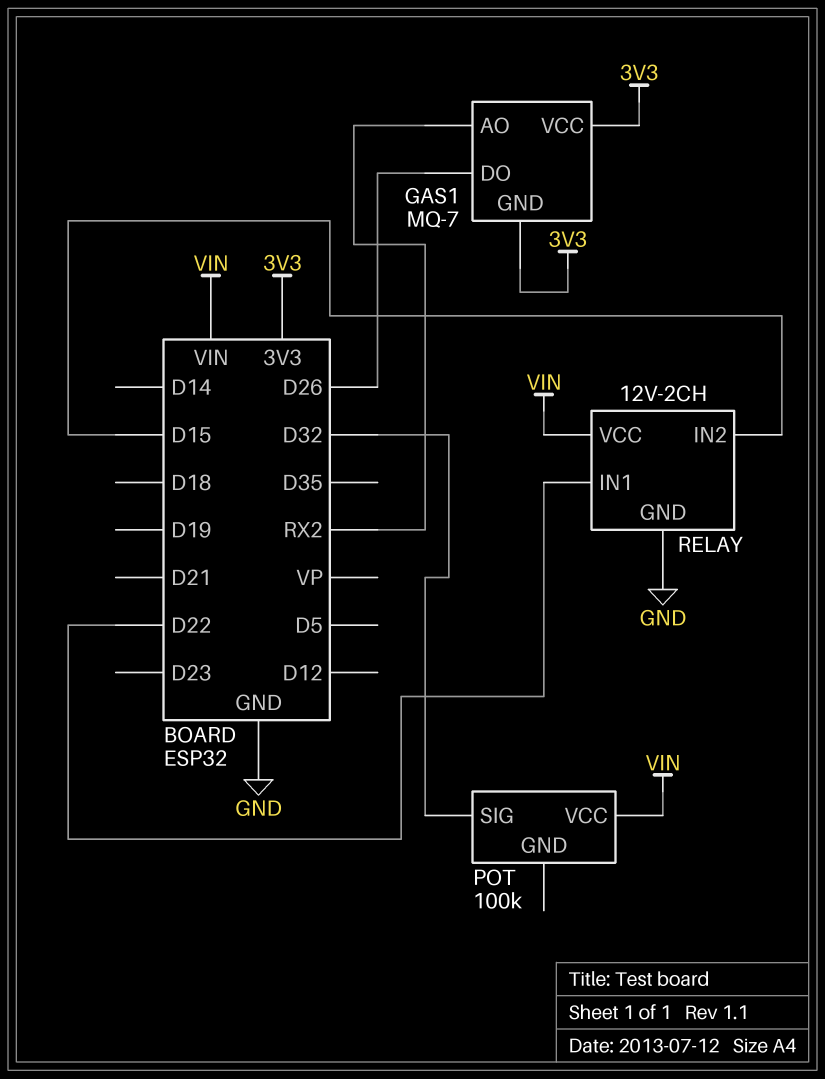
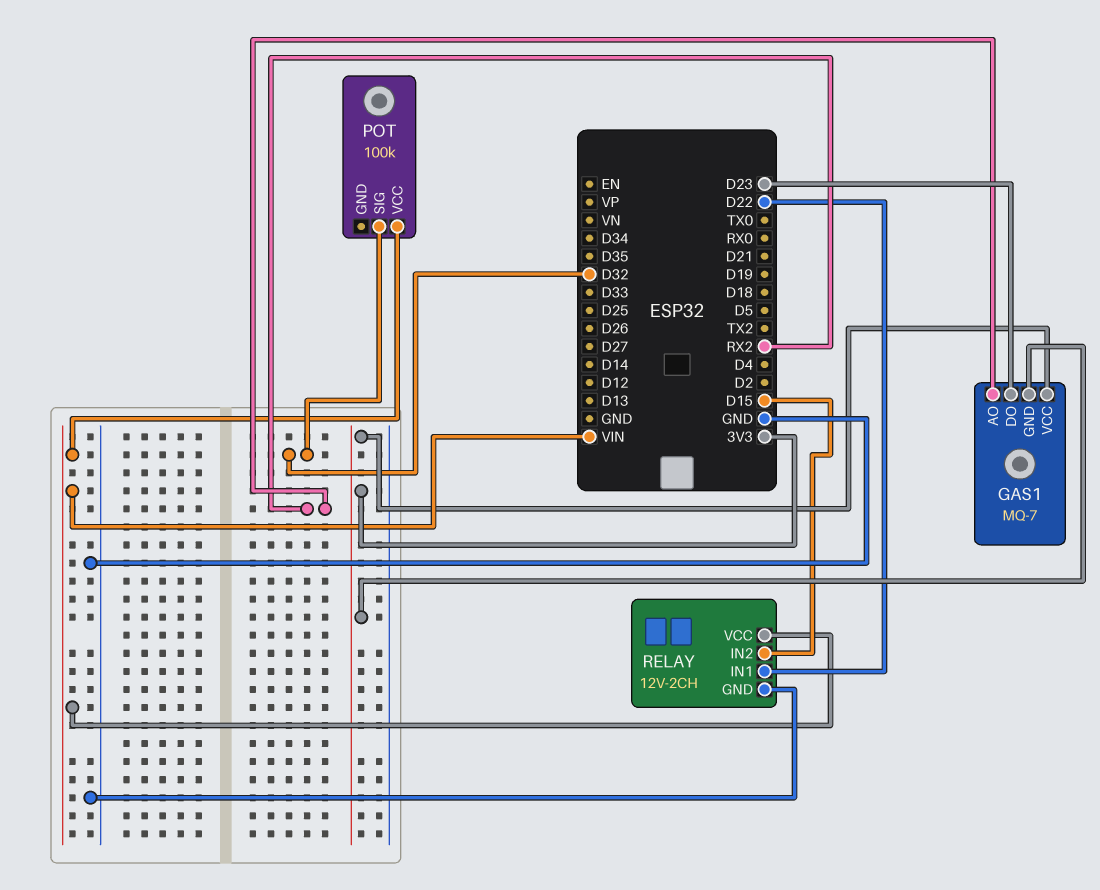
GAS1 pin DO: D26 -> D23

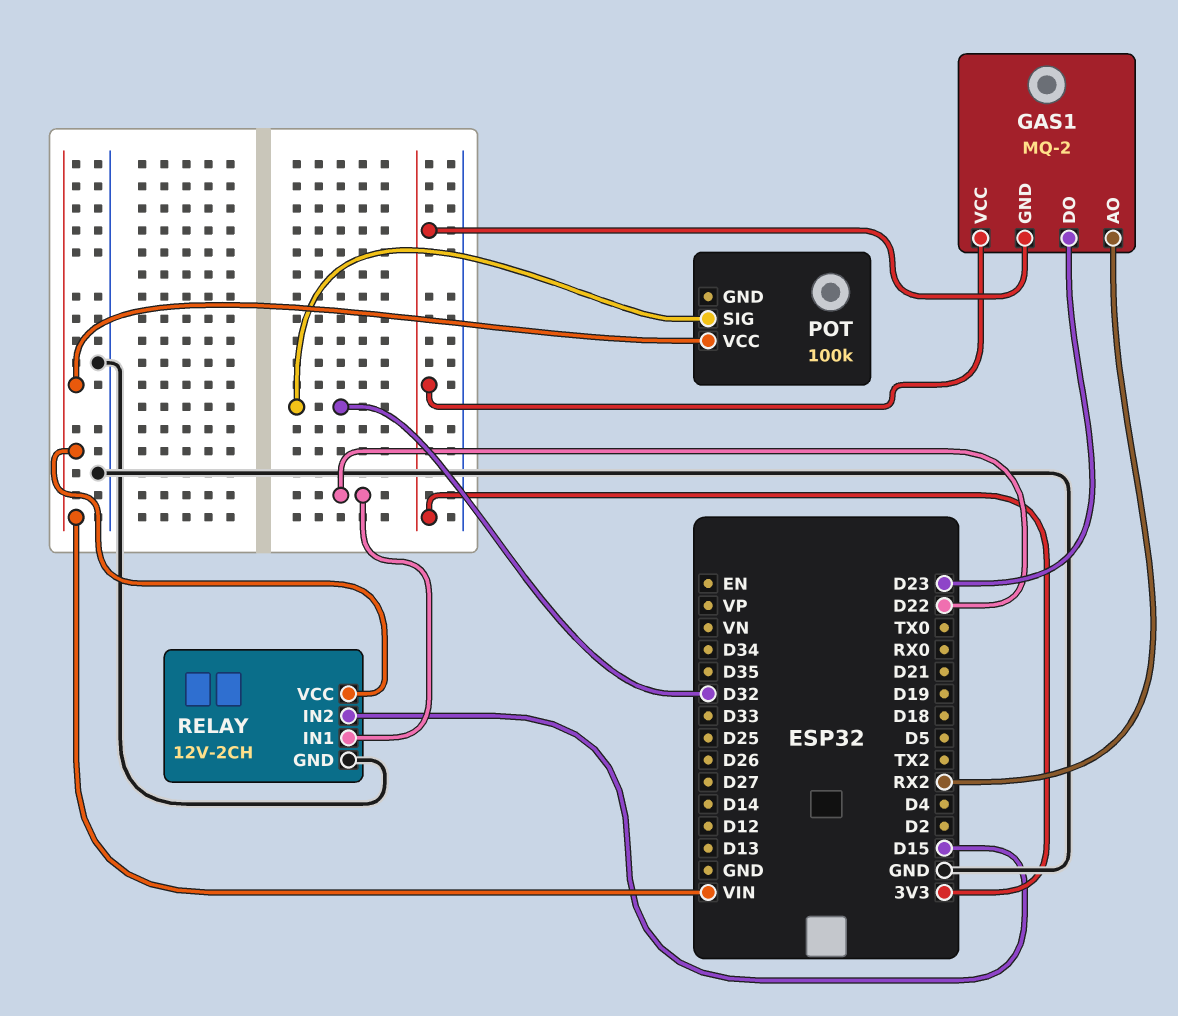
GAS1: MQ-7 -> MQ-2

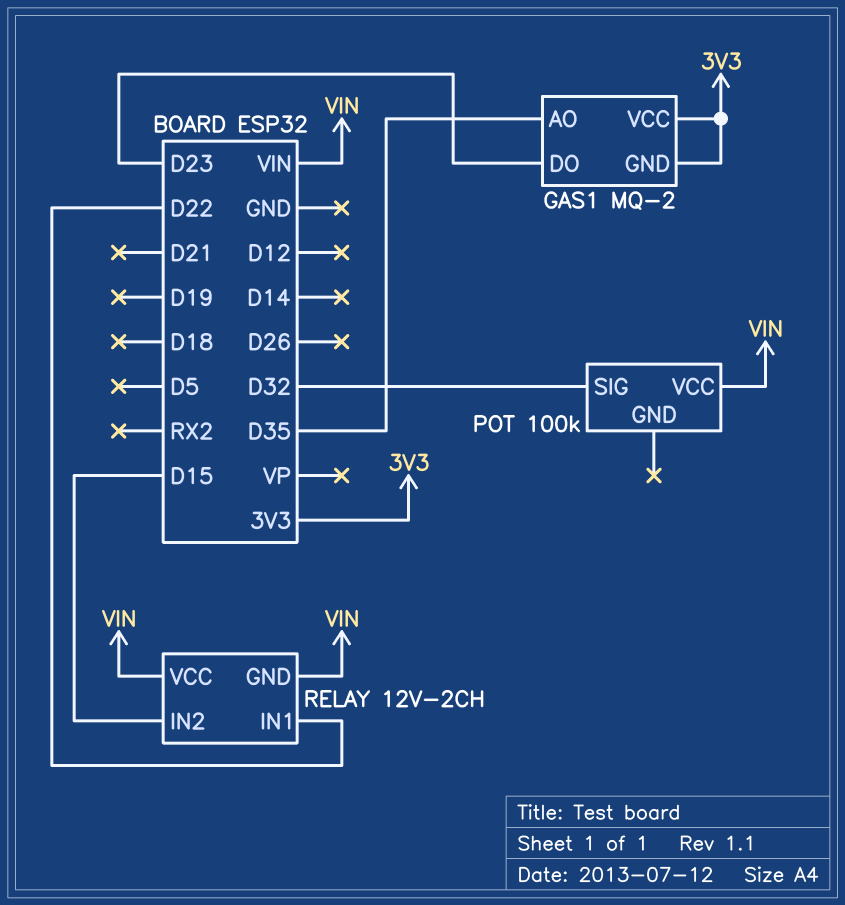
GAS1 pin AO: RX2 -> D35
RELAY pin GND: GND -> VIN

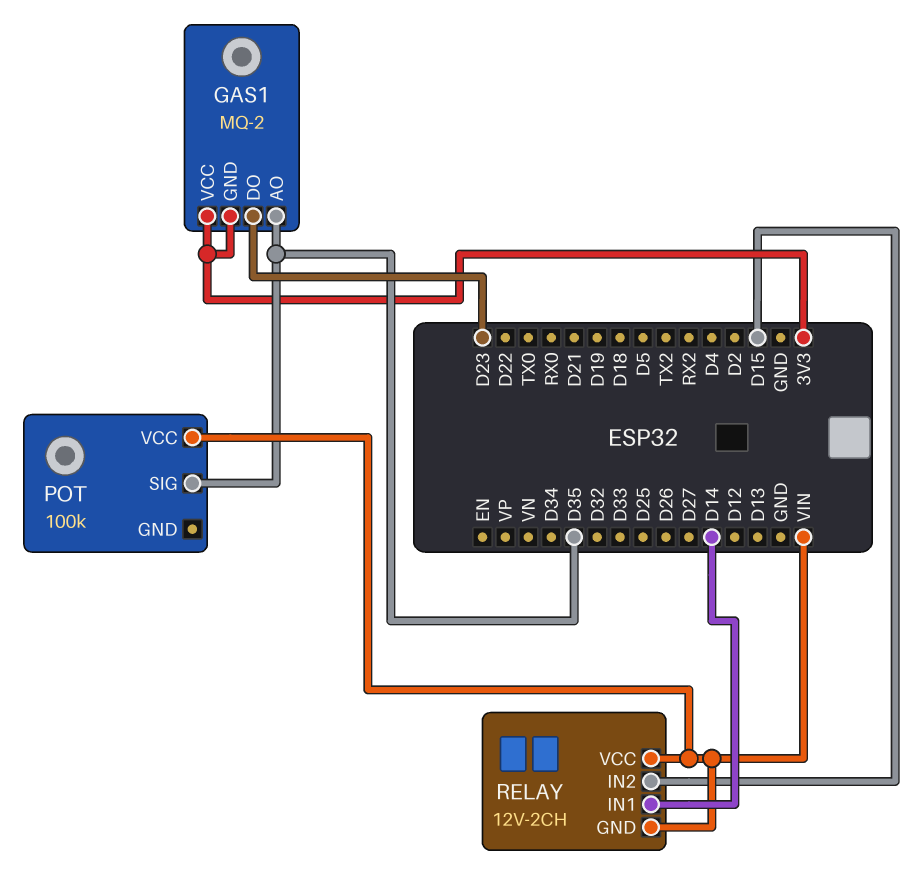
POT pin SIG: D32 -> D35
RELAY pin IN1: D22 -> D14

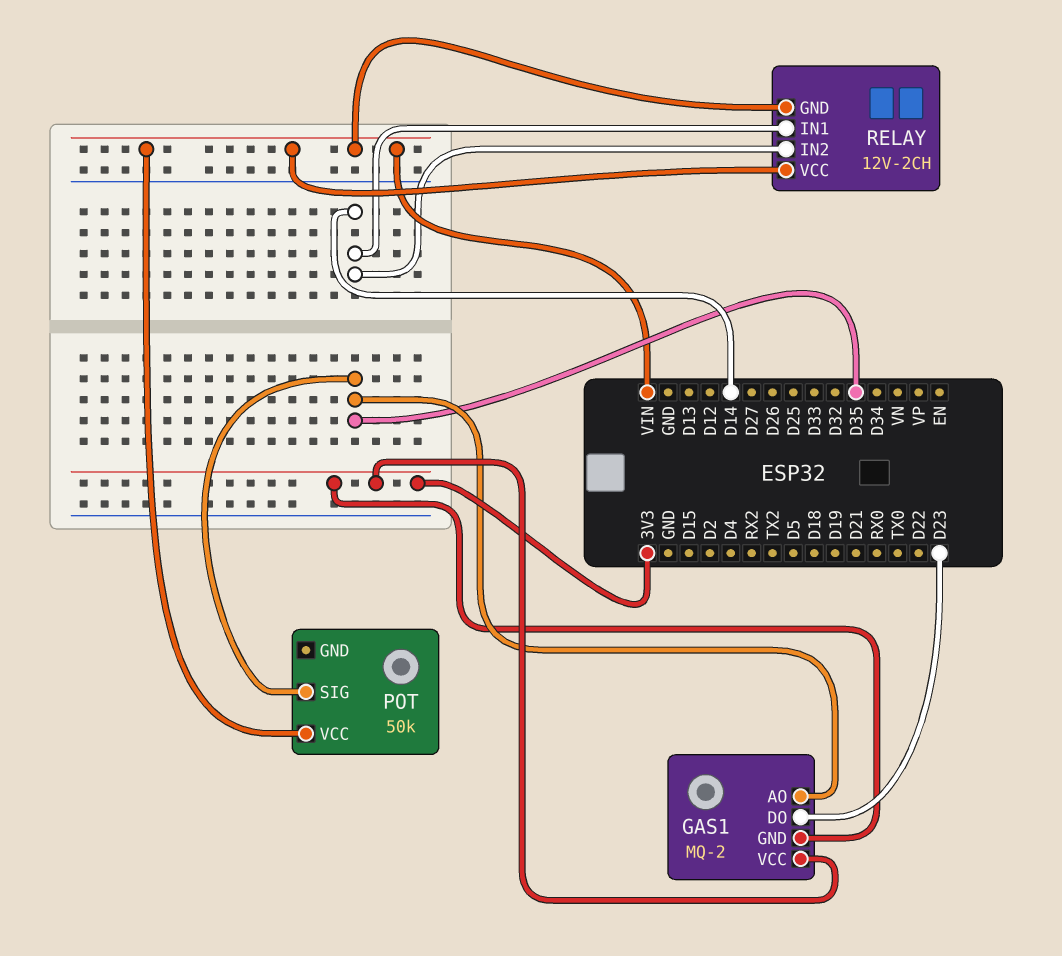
POT: 100k -> 50k
RELAY pin IN2: D15 -> D14

